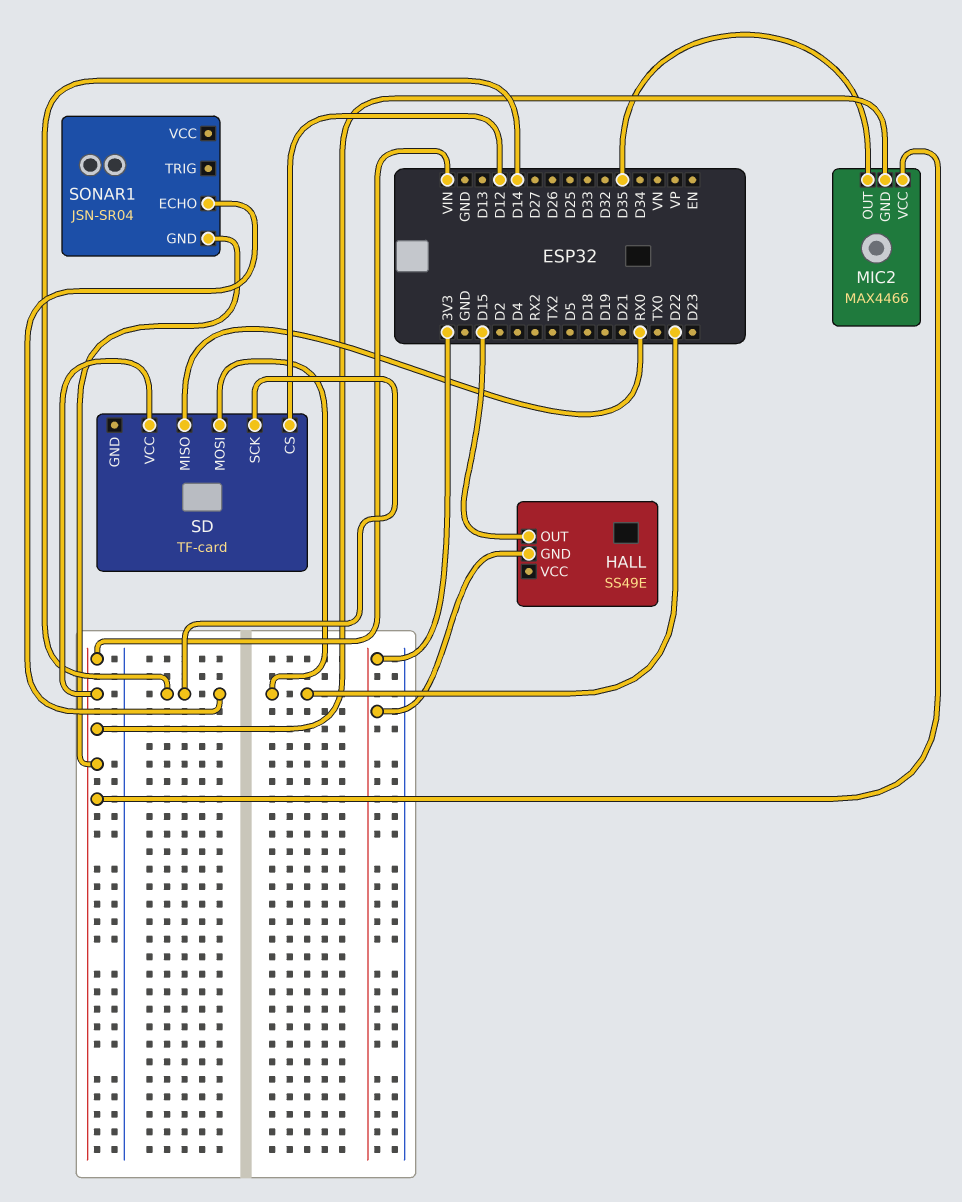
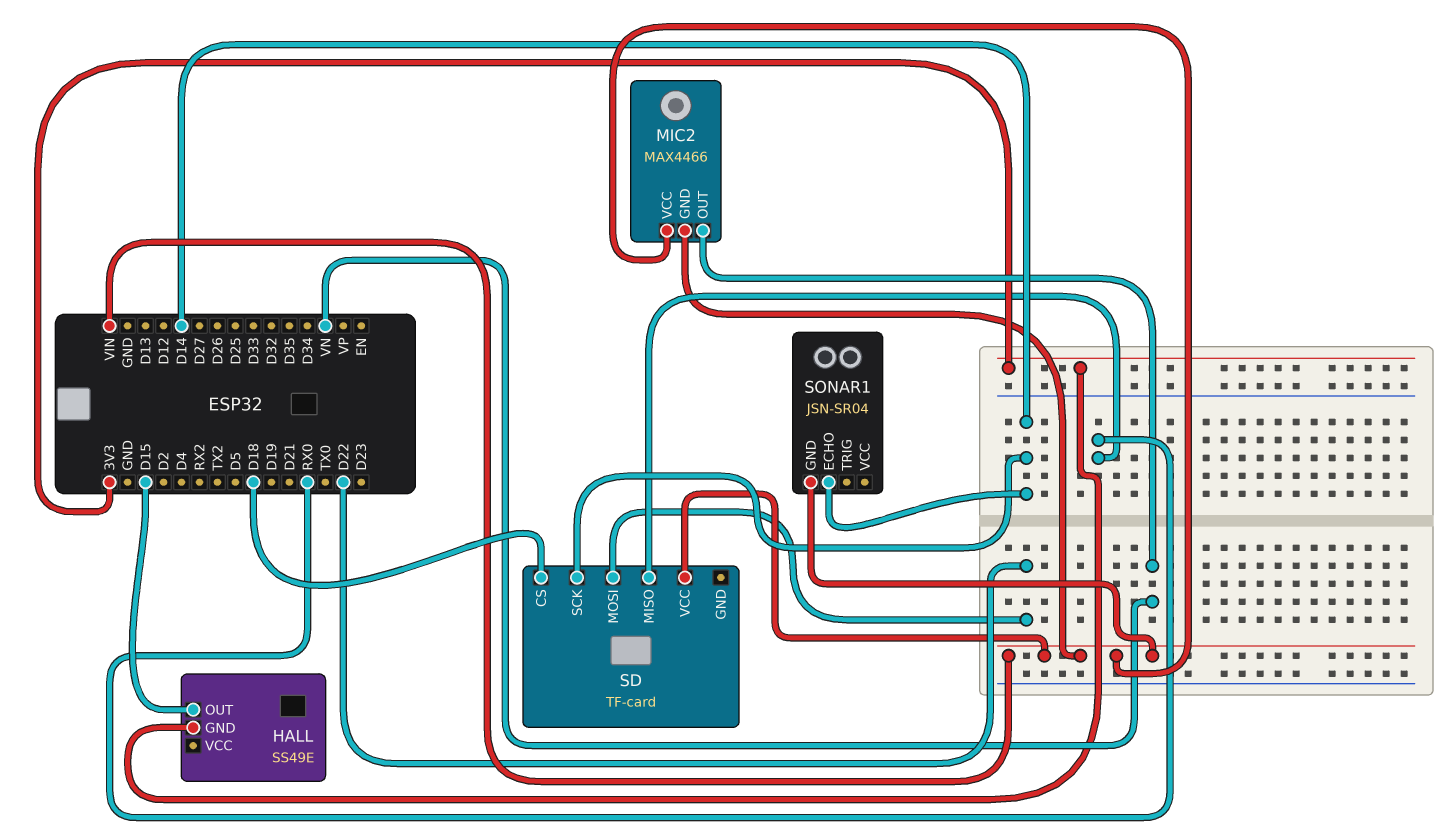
MIC2 pin OUT: D35 -> VN
SD pin CS: D12 -> D18

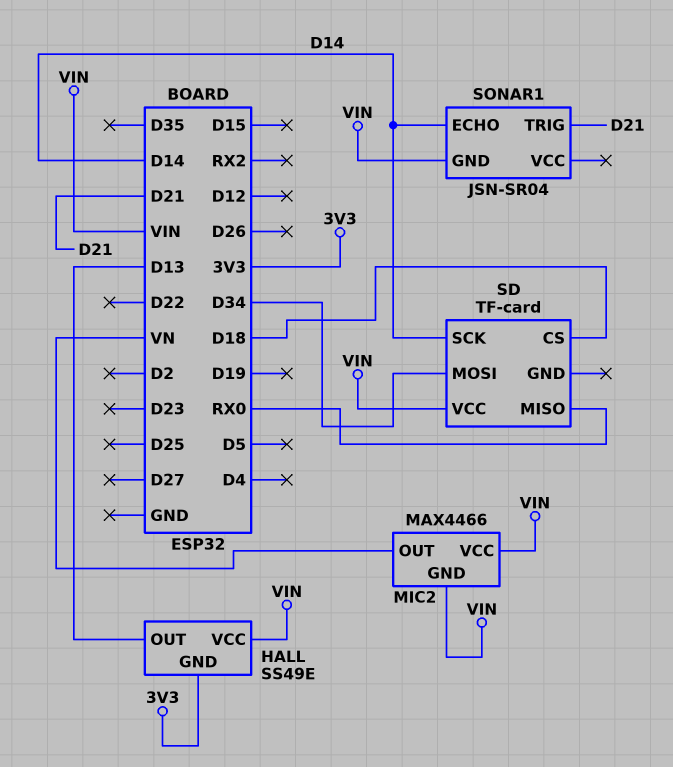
HALL pin OUT: D15 -> D13
HALL pin VCC: none -> VIN
SD pin MOSI: D22 -> D34
SONAR1 pin TRIG: none -> D21

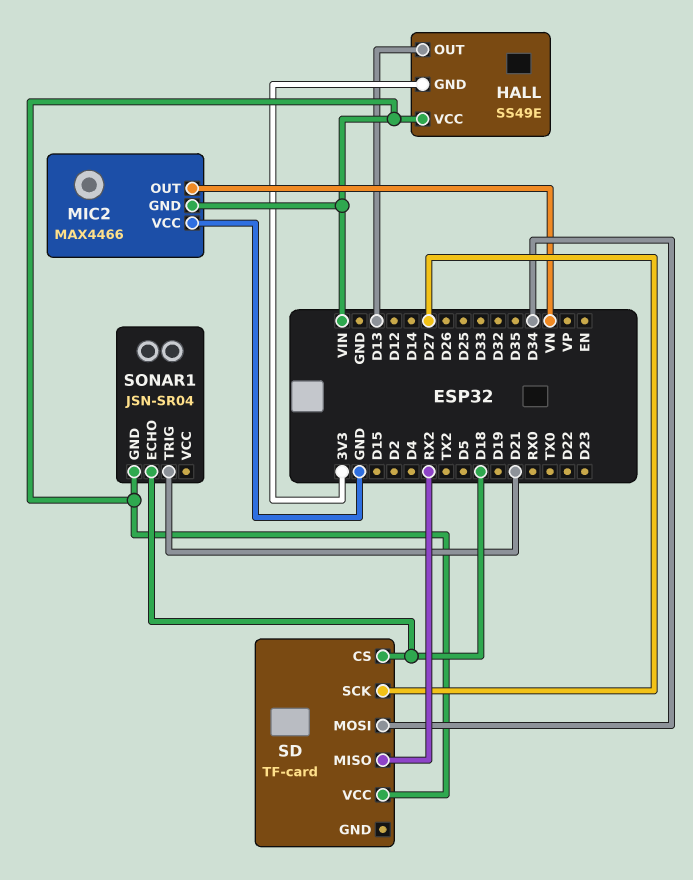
MIC2 pin VCC: VIN -> GND
SD pin MISO: RX0 -> RX2
SD pin SCK: D14 -> D27
SONAR1 pin ECHO: D14 -> D18

